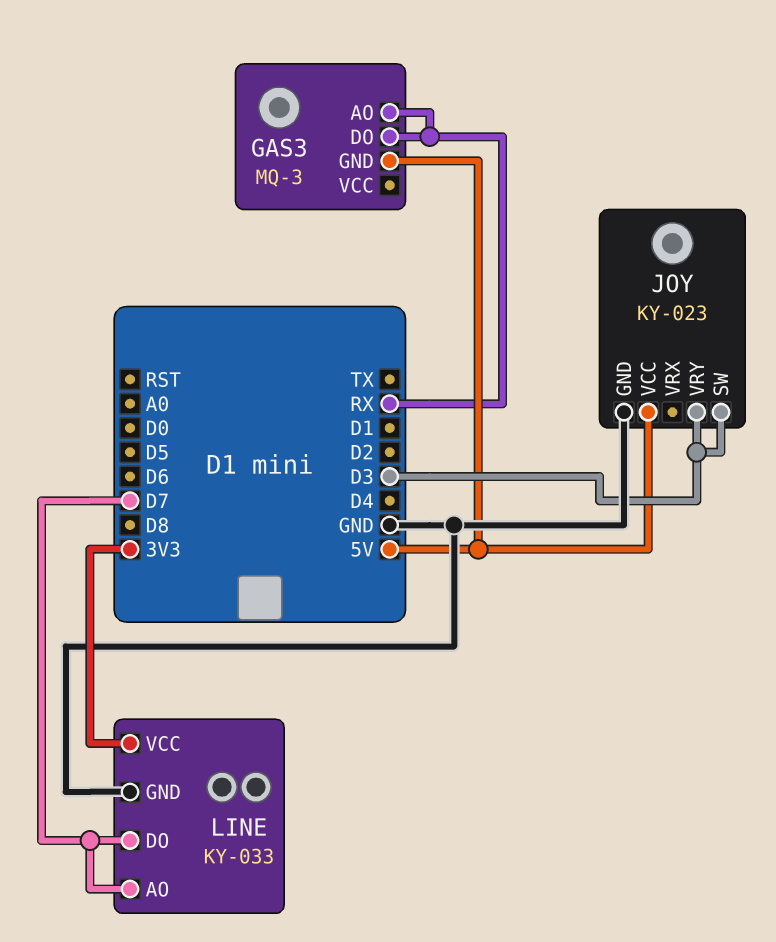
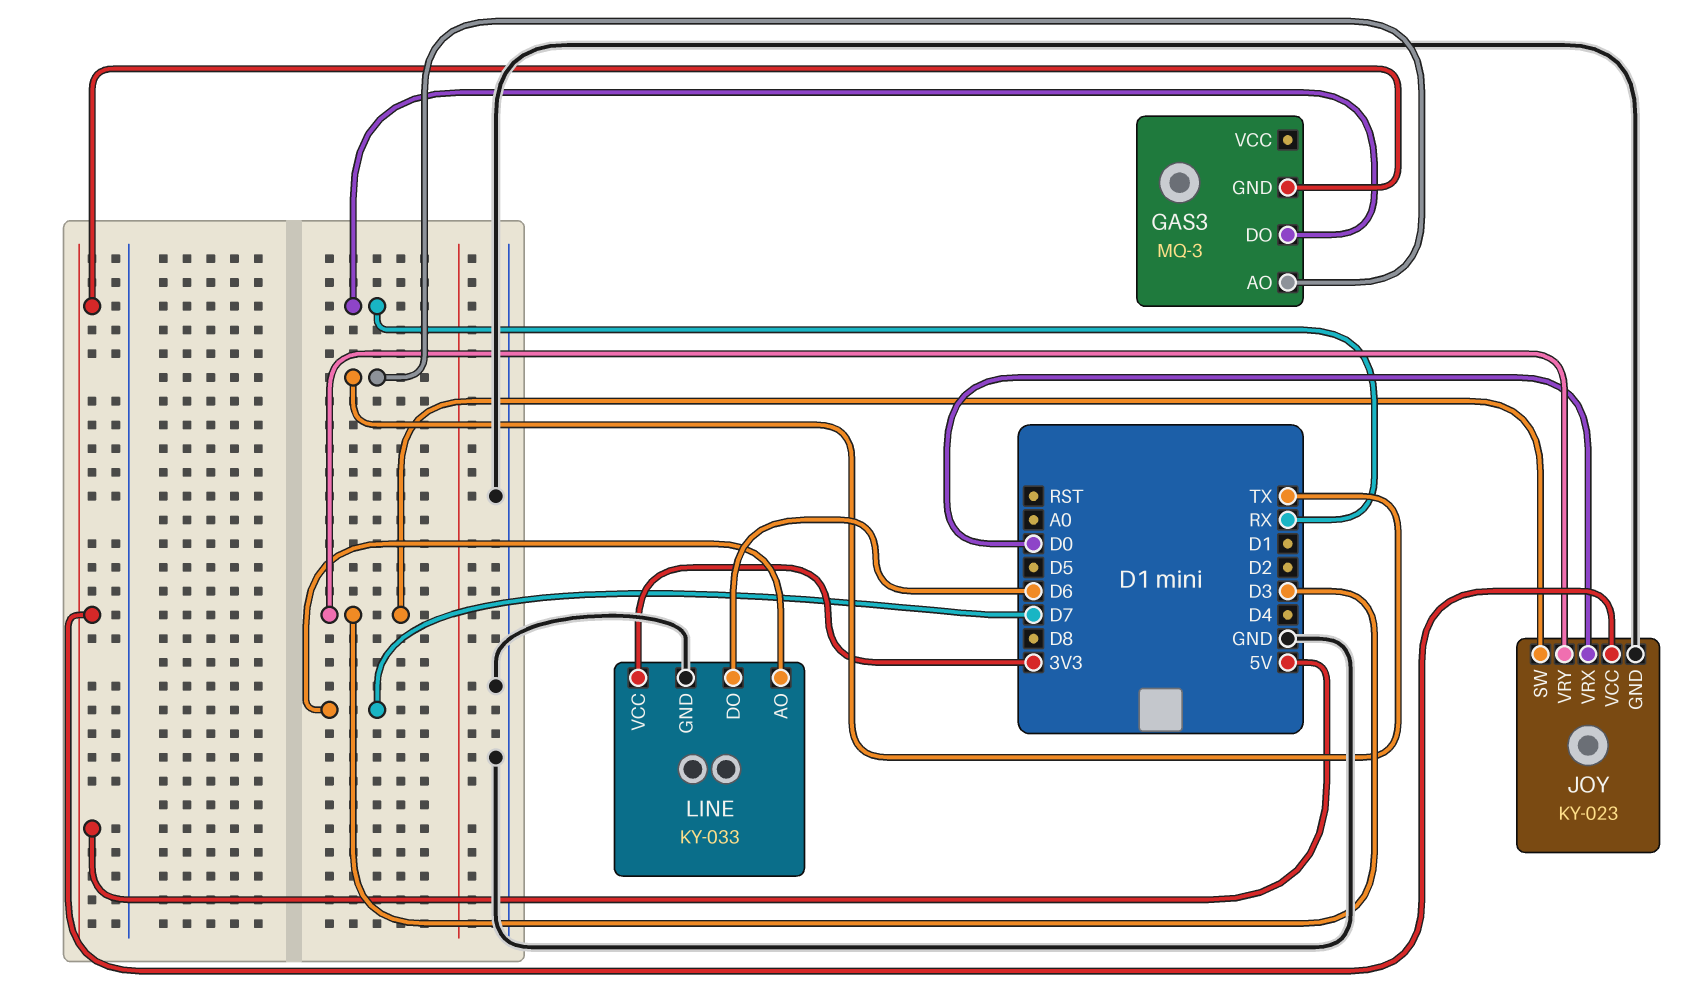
GAS3 pin AO: RX -> TX
JOY pin VRX: none -> D0
LINE pin DO: D7 -> D6

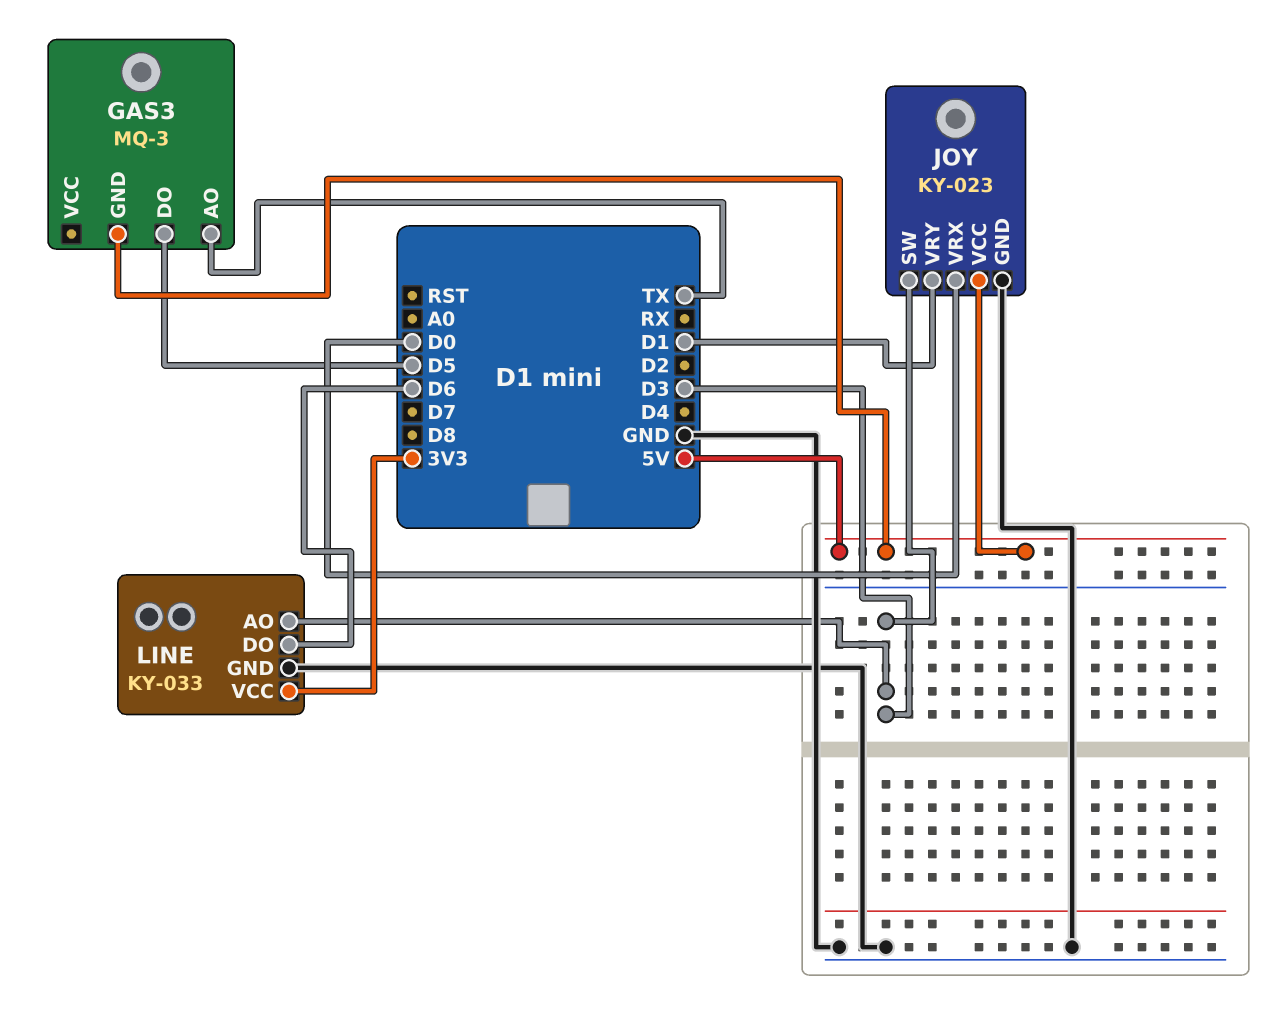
GAS3 pin DO: RX -> D5
JOY pin VRY: D3 -> D1
LINE pin AO: D7 -> D3

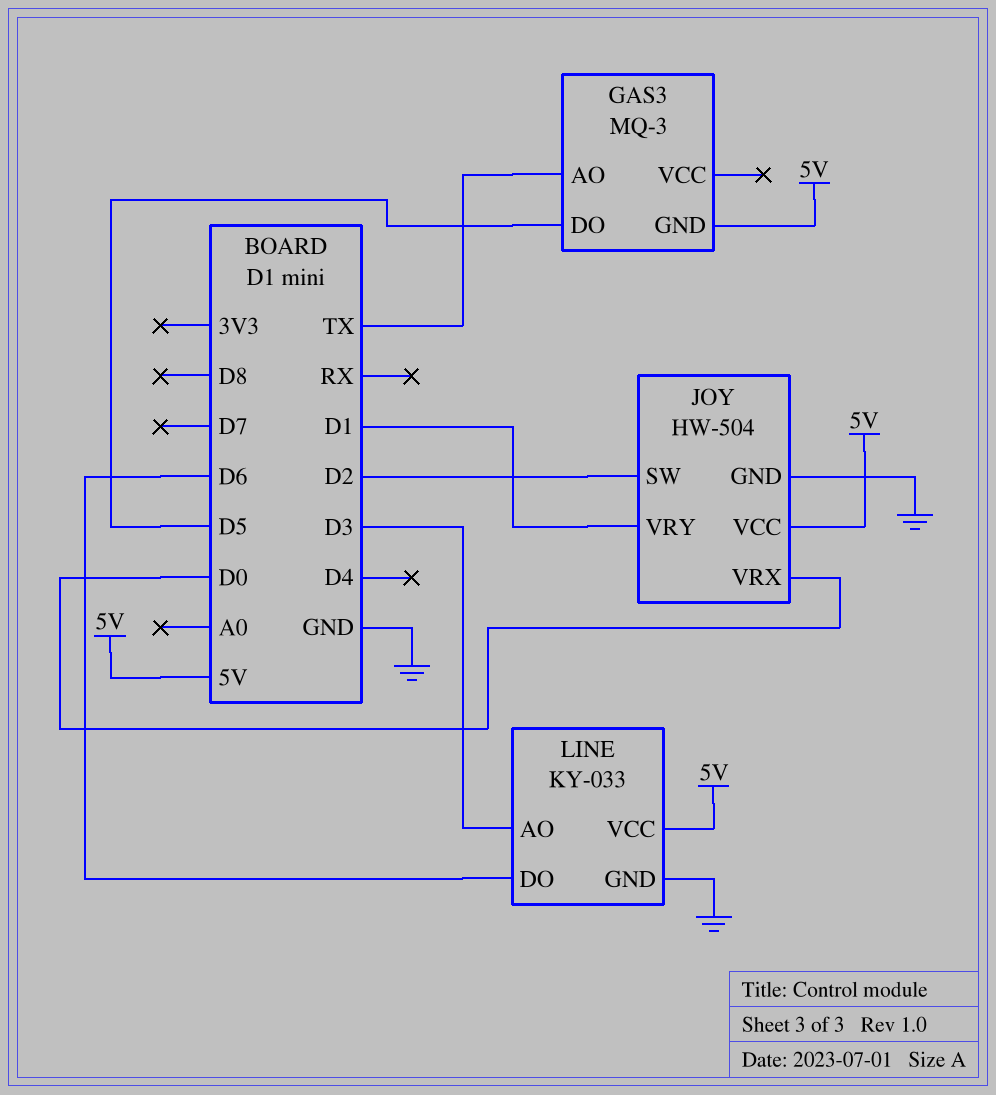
JOY: KY-023 -> HW-504
JOY pin SW: D3 -> D2
LINE pin VCC: 3V3 -> 5V

